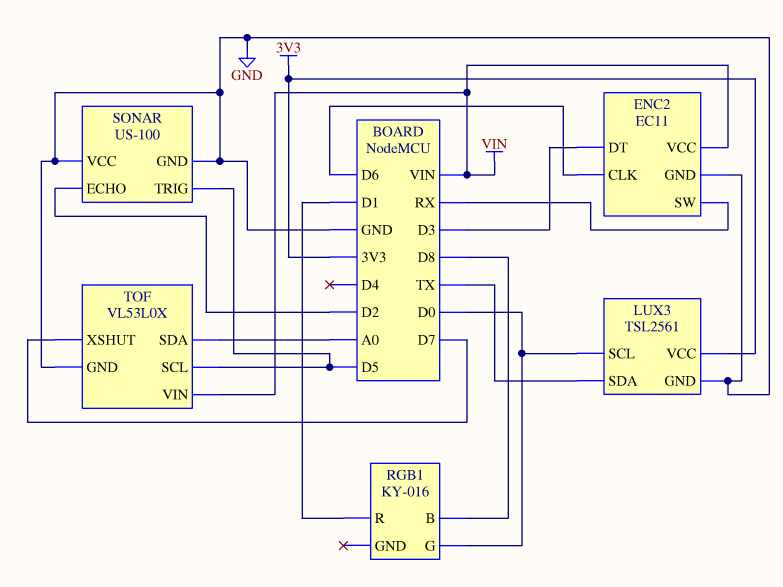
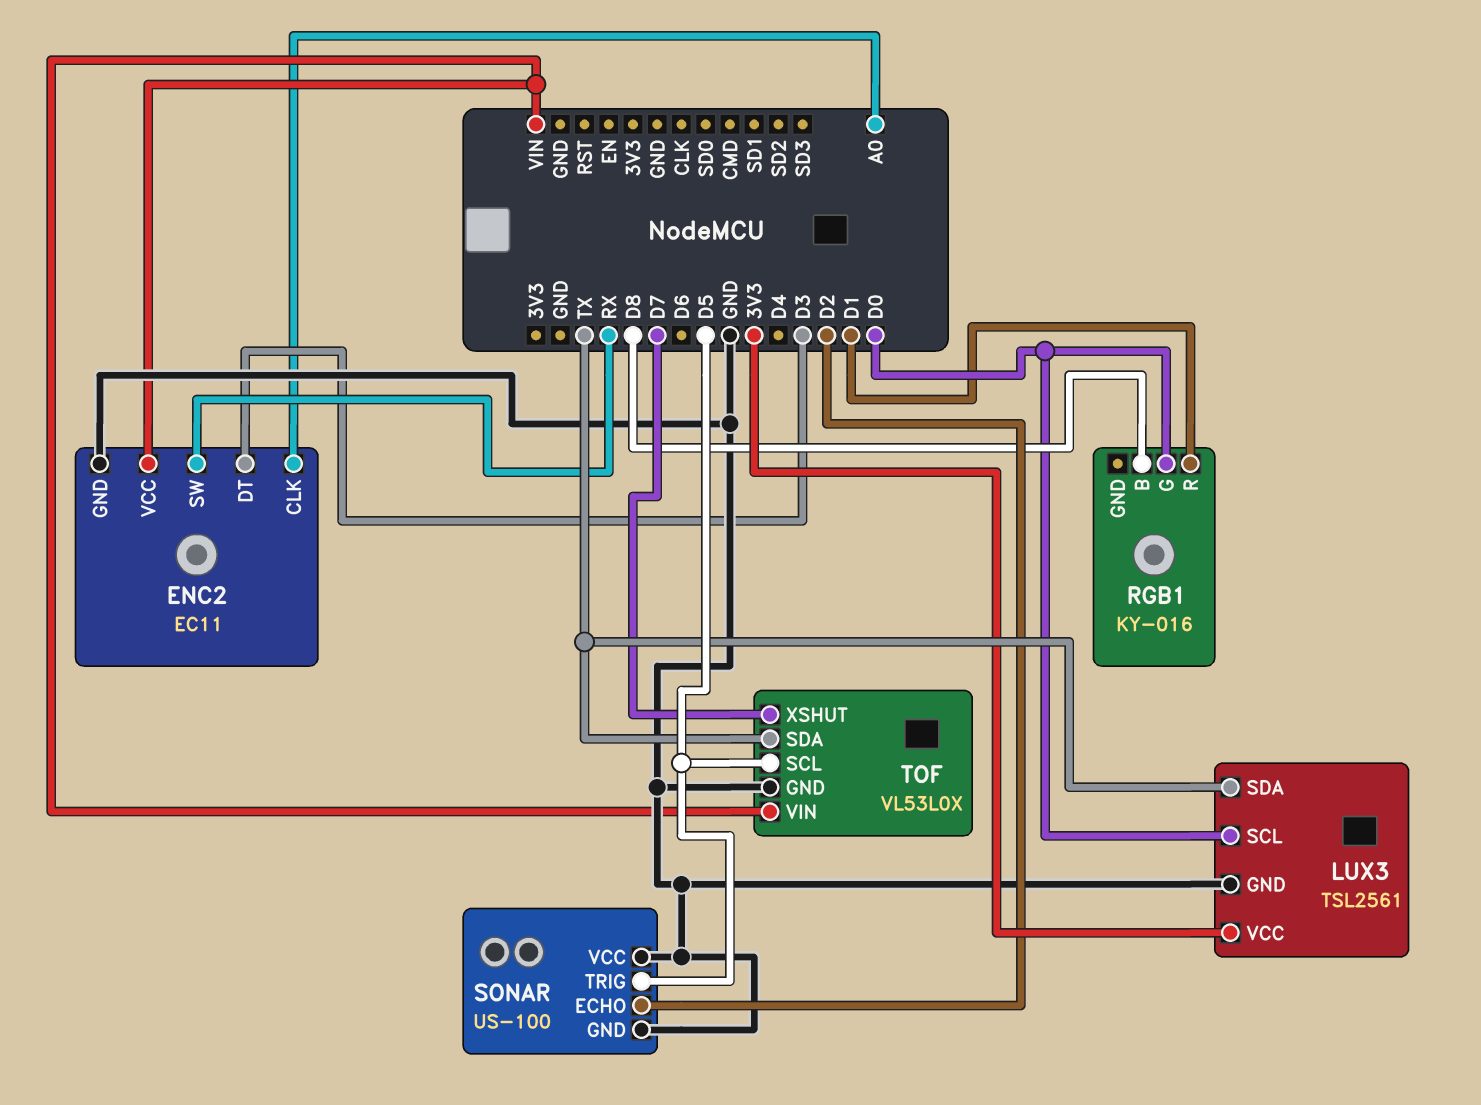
ENC2 pin CLK: D6 -> A0
TOF pin SDA: A0 -> TX

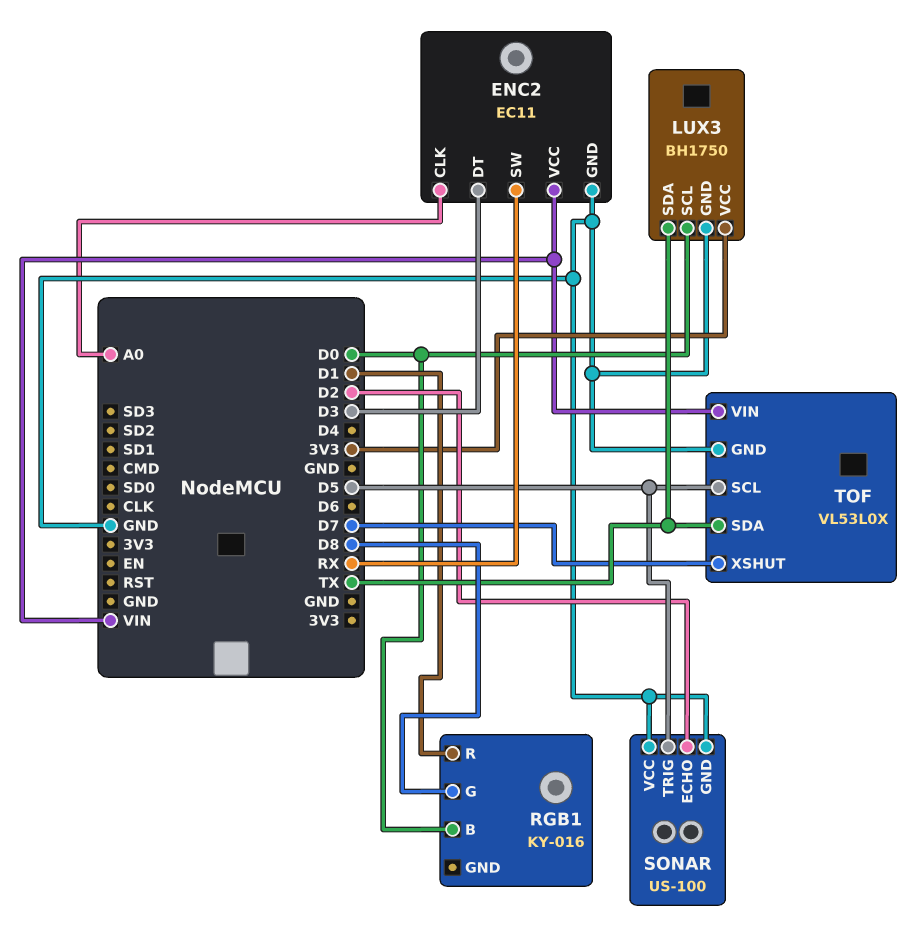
LUX3: TSL2561 -> BH1750
RGB1 pin B: D8 -> D0
RGB1 pin G: D0 -> D8

